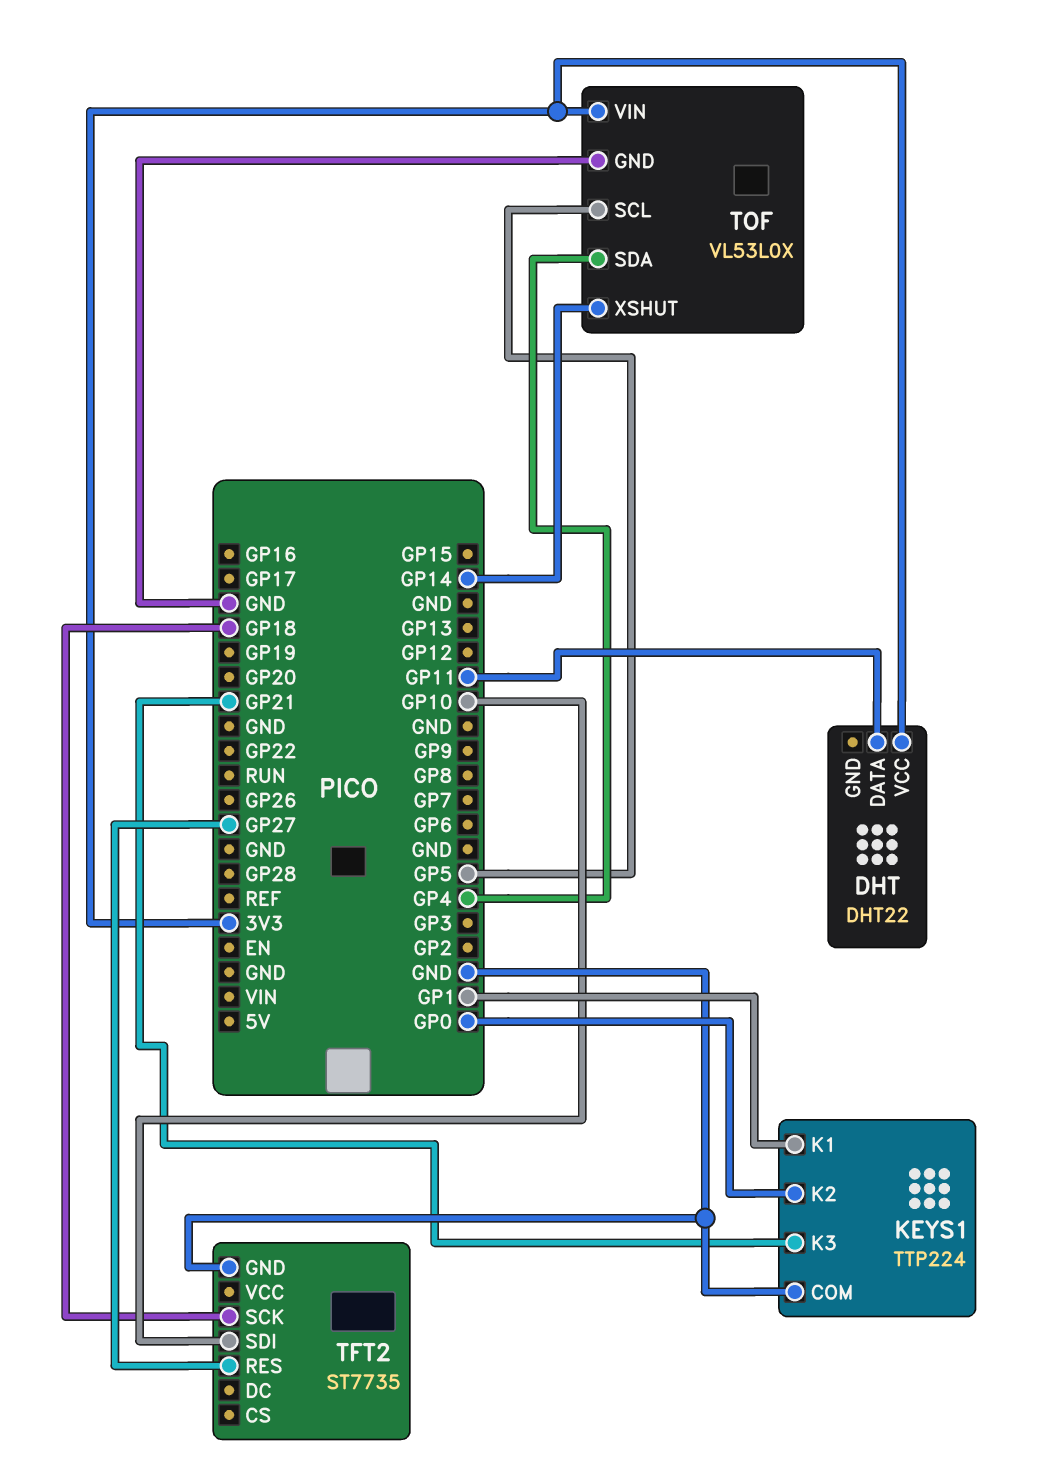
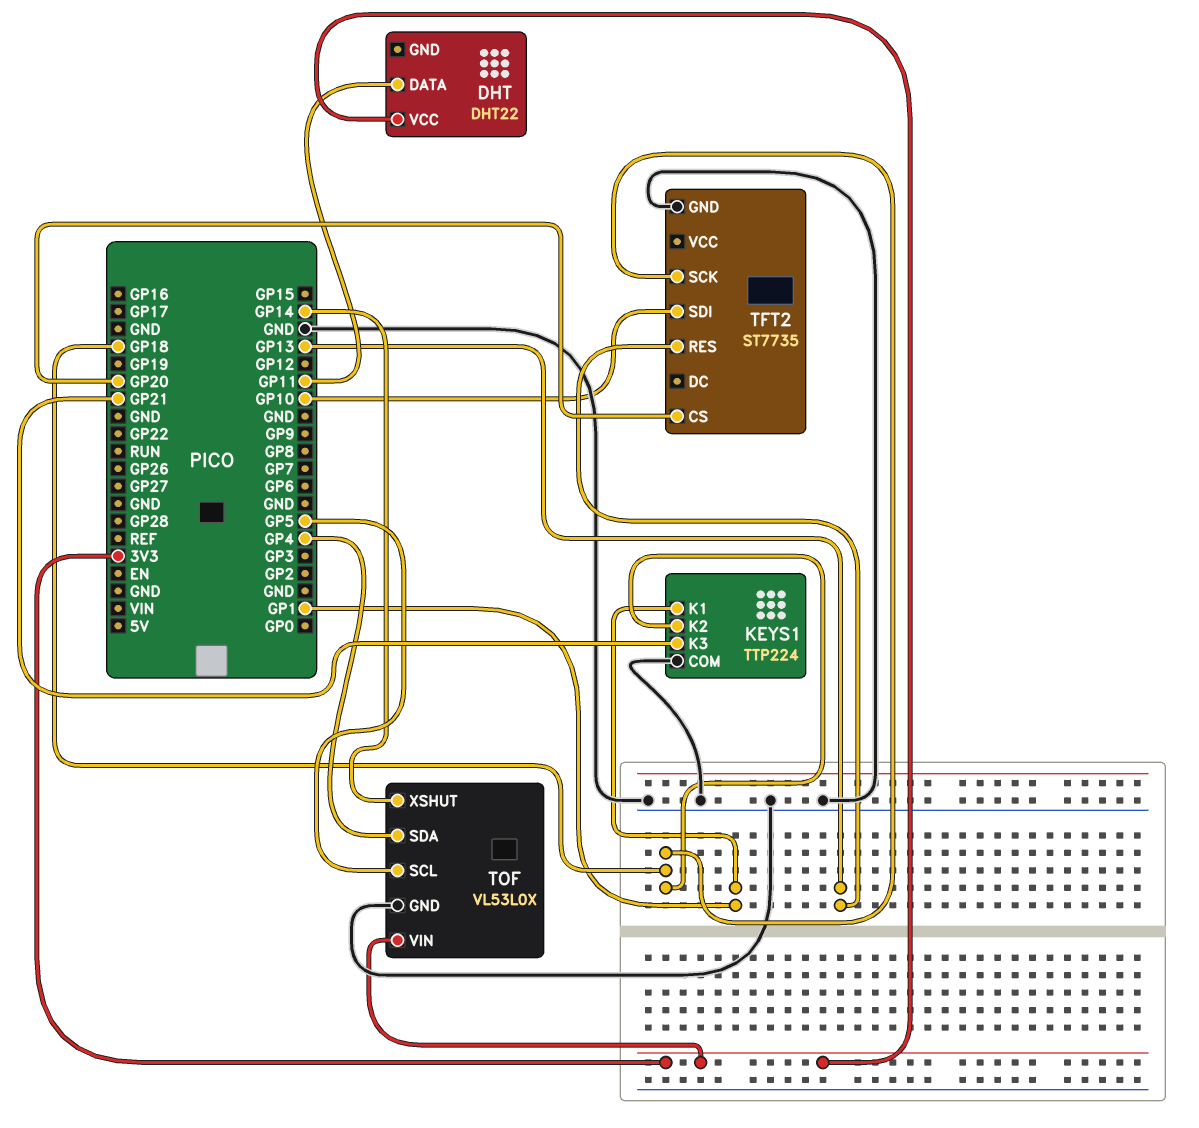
KEYS1 pin K2: GP0 -> GP18
TFT2 pin CS: none -> GP20
TFT2 pin RES: GP27 -> GP13

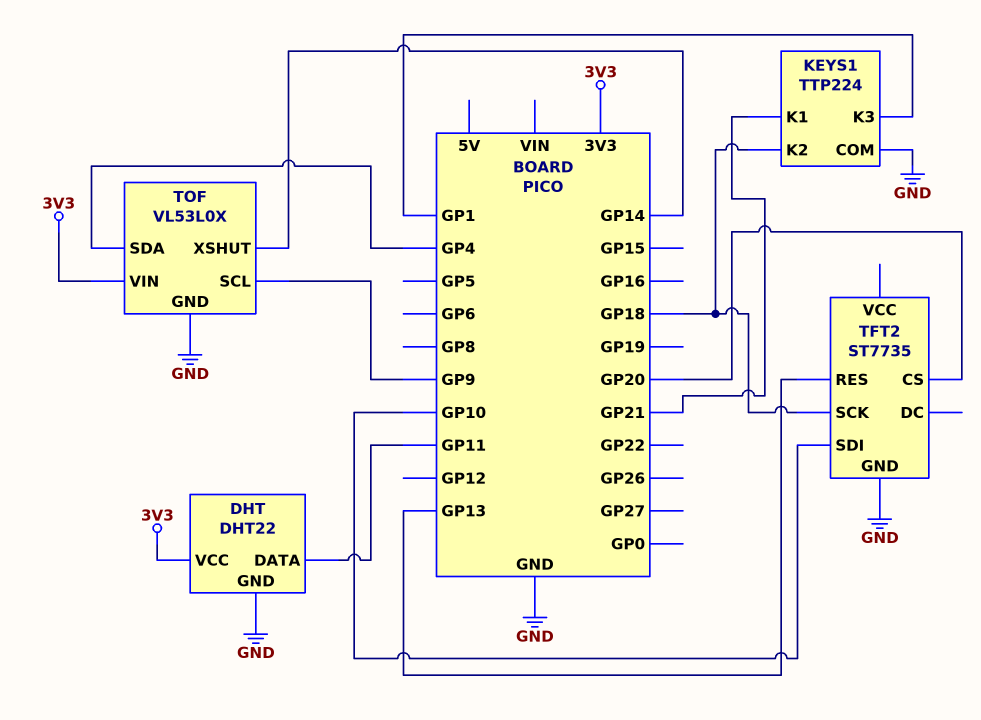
DHT pin GND: none -> GND
KEYS1 pin K1: GP1 -> GP21
KEYS1 pin K3: GP21 -> GP1
TOF pin SCL: GP5 -> GP9

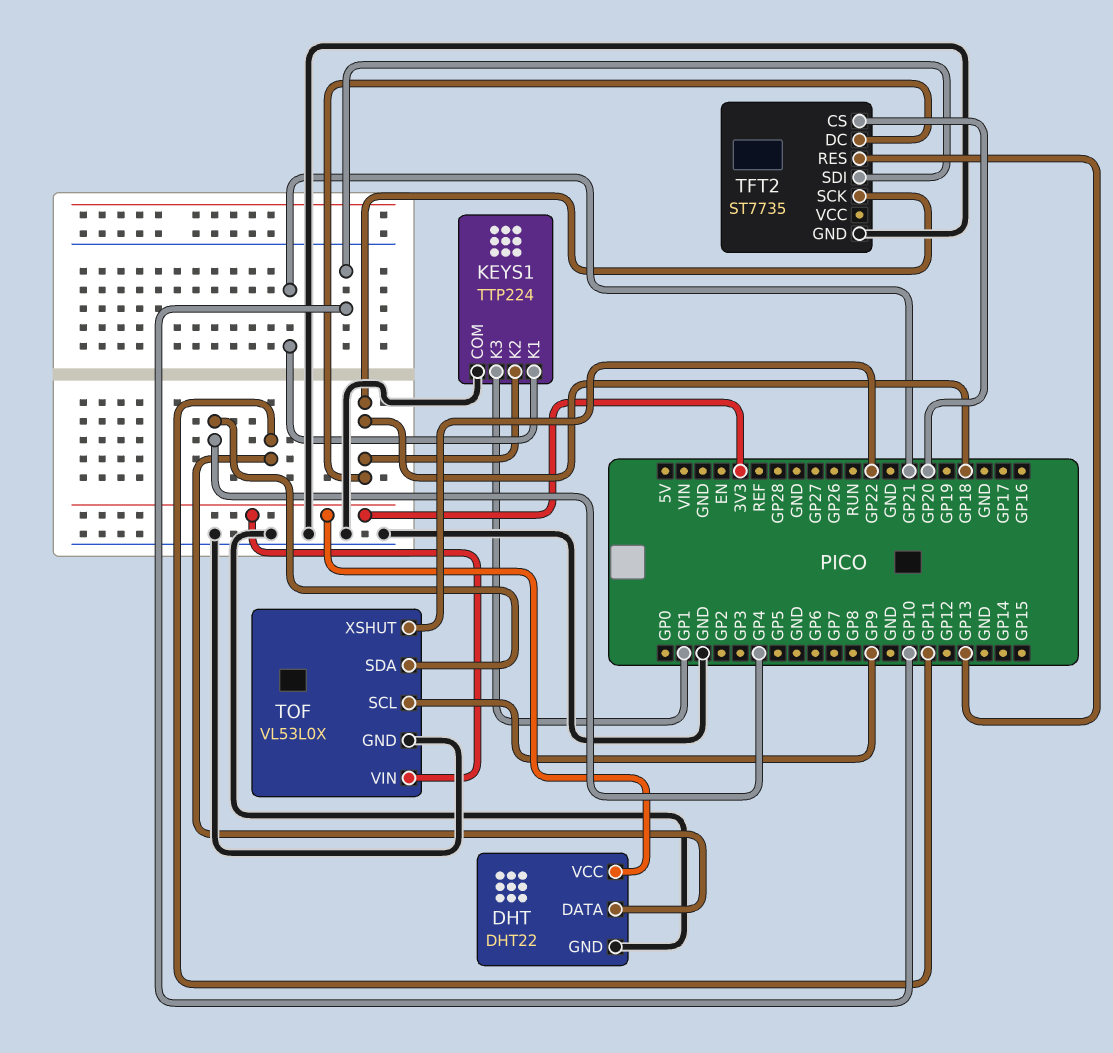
TFT2 pin DC: none -> GP18
TOF pin XSHUT: GP14 -> GP22

